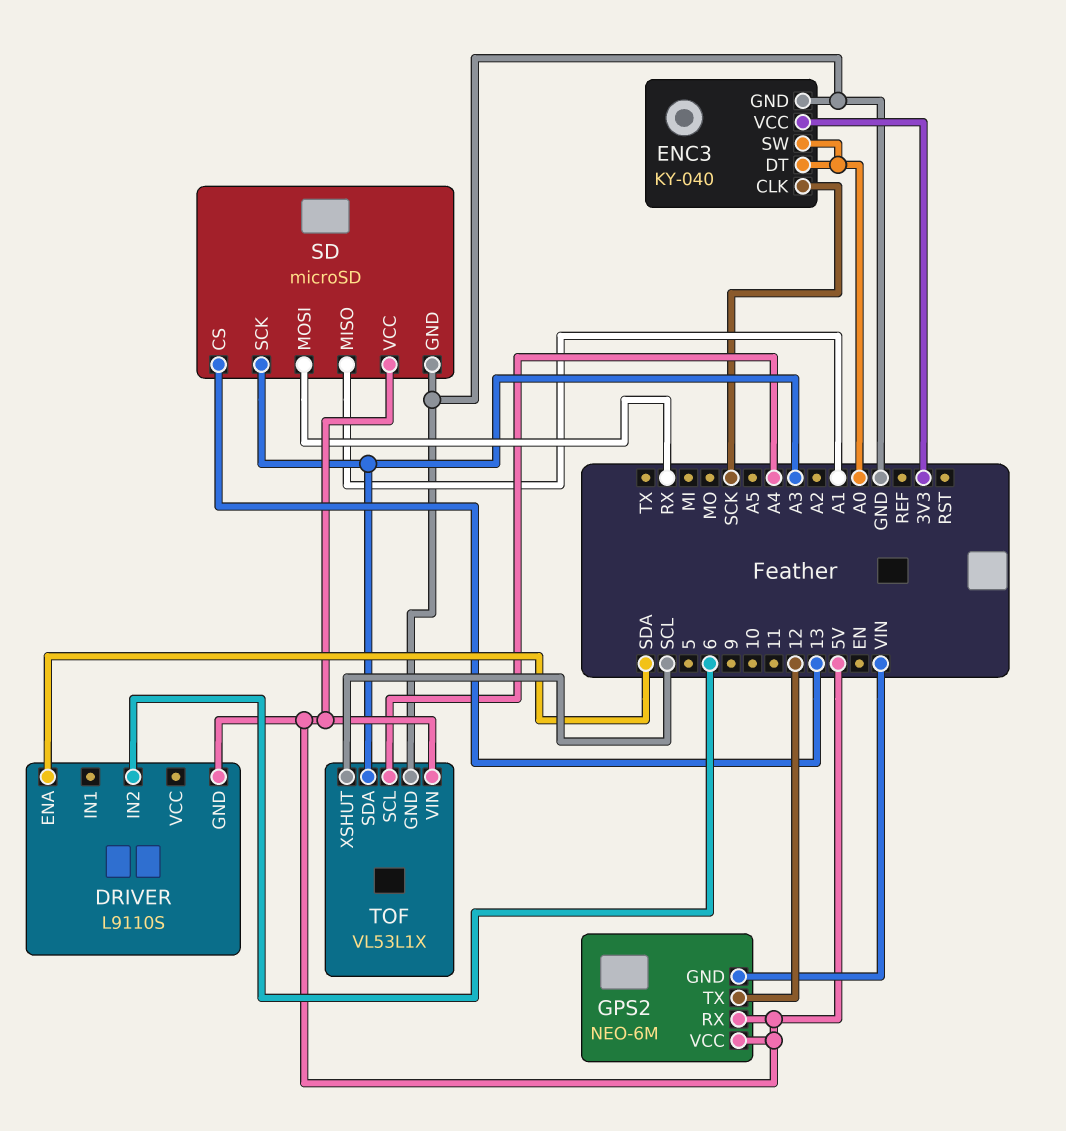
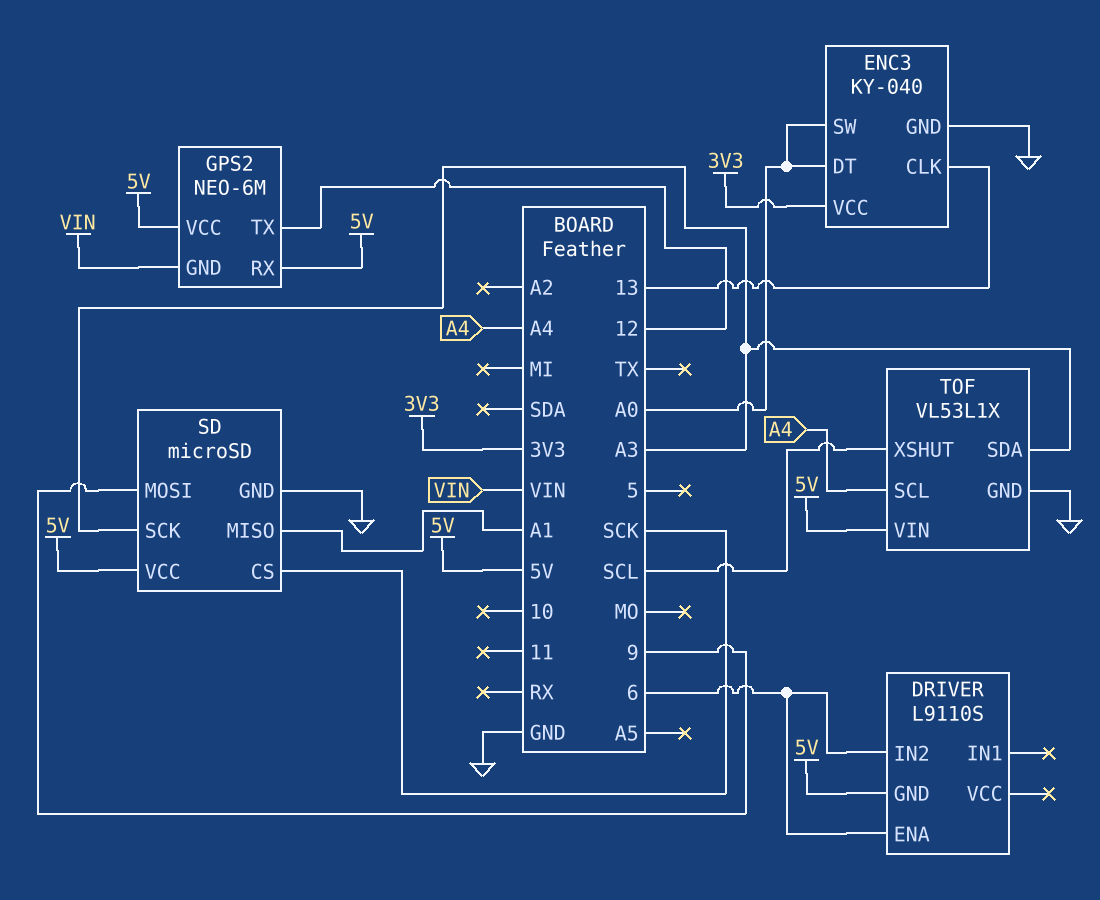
DRIVER pin ENA: SDA -> 6
ENC3 pin CLK: SCK -> 13
SD pin CS: 13 -> SCK
SD pin MOSI: RX -> 9

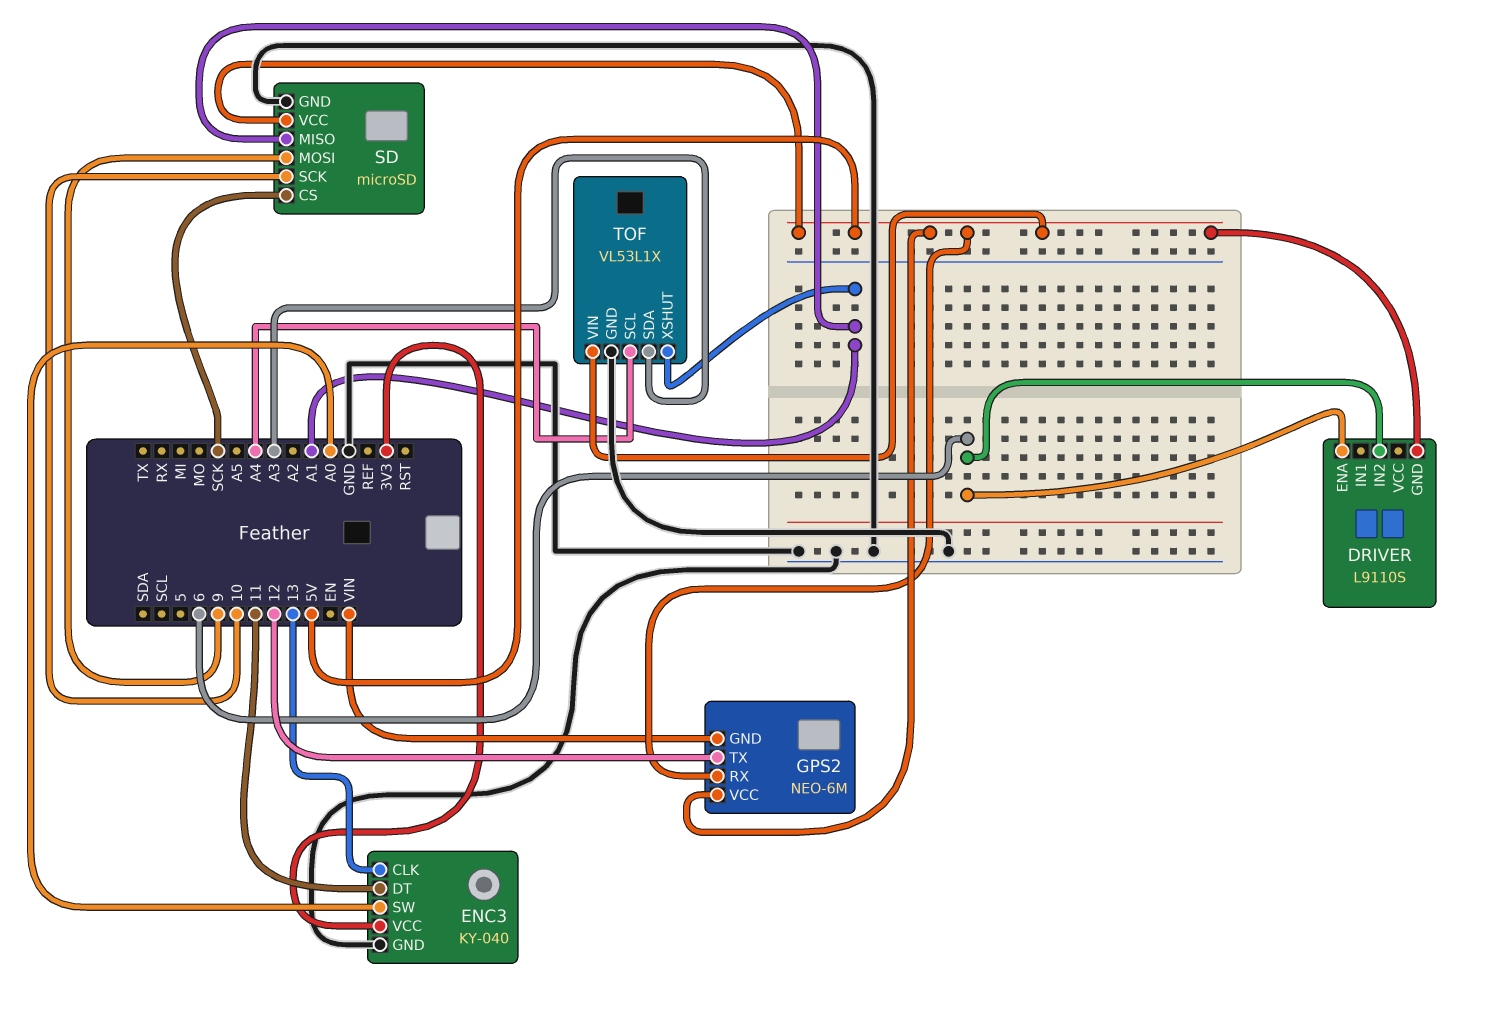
ENC3 pin DT: A0 -> 11
SD pin SCK: A3 -> 10
TOF pin XSHUT: SCL -> A1

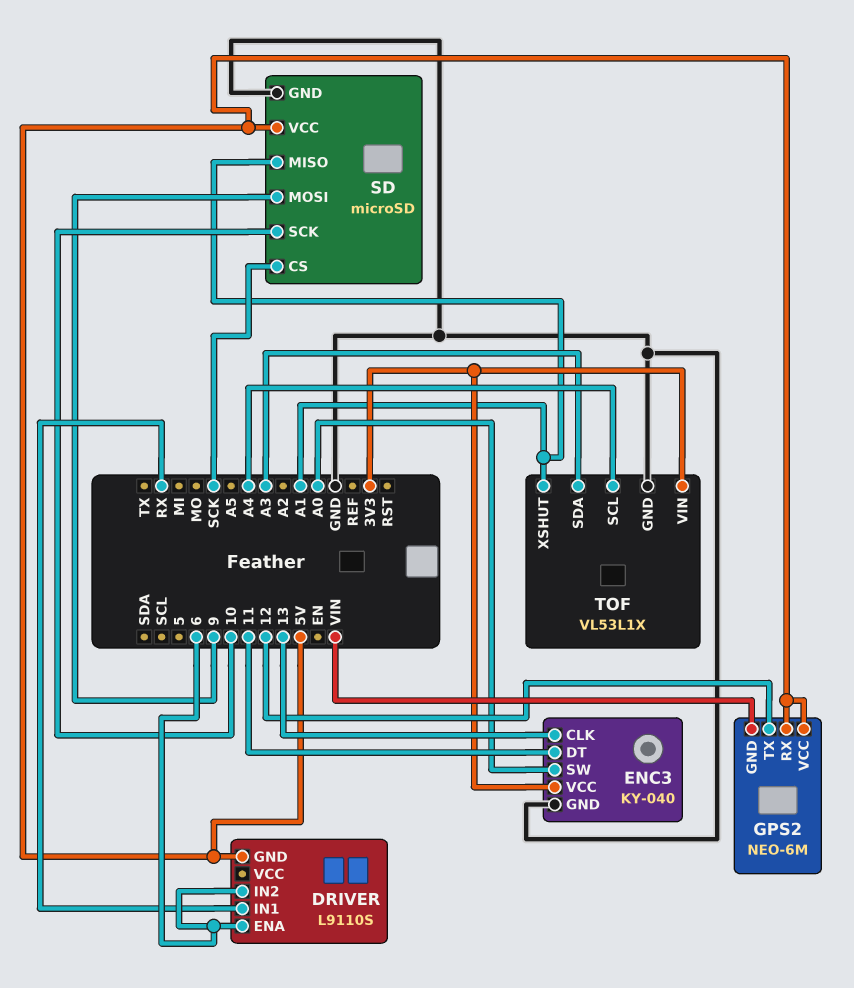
DRIVER pin IN1: none -> RX
TOF pin VIN: 5V -> 3V3

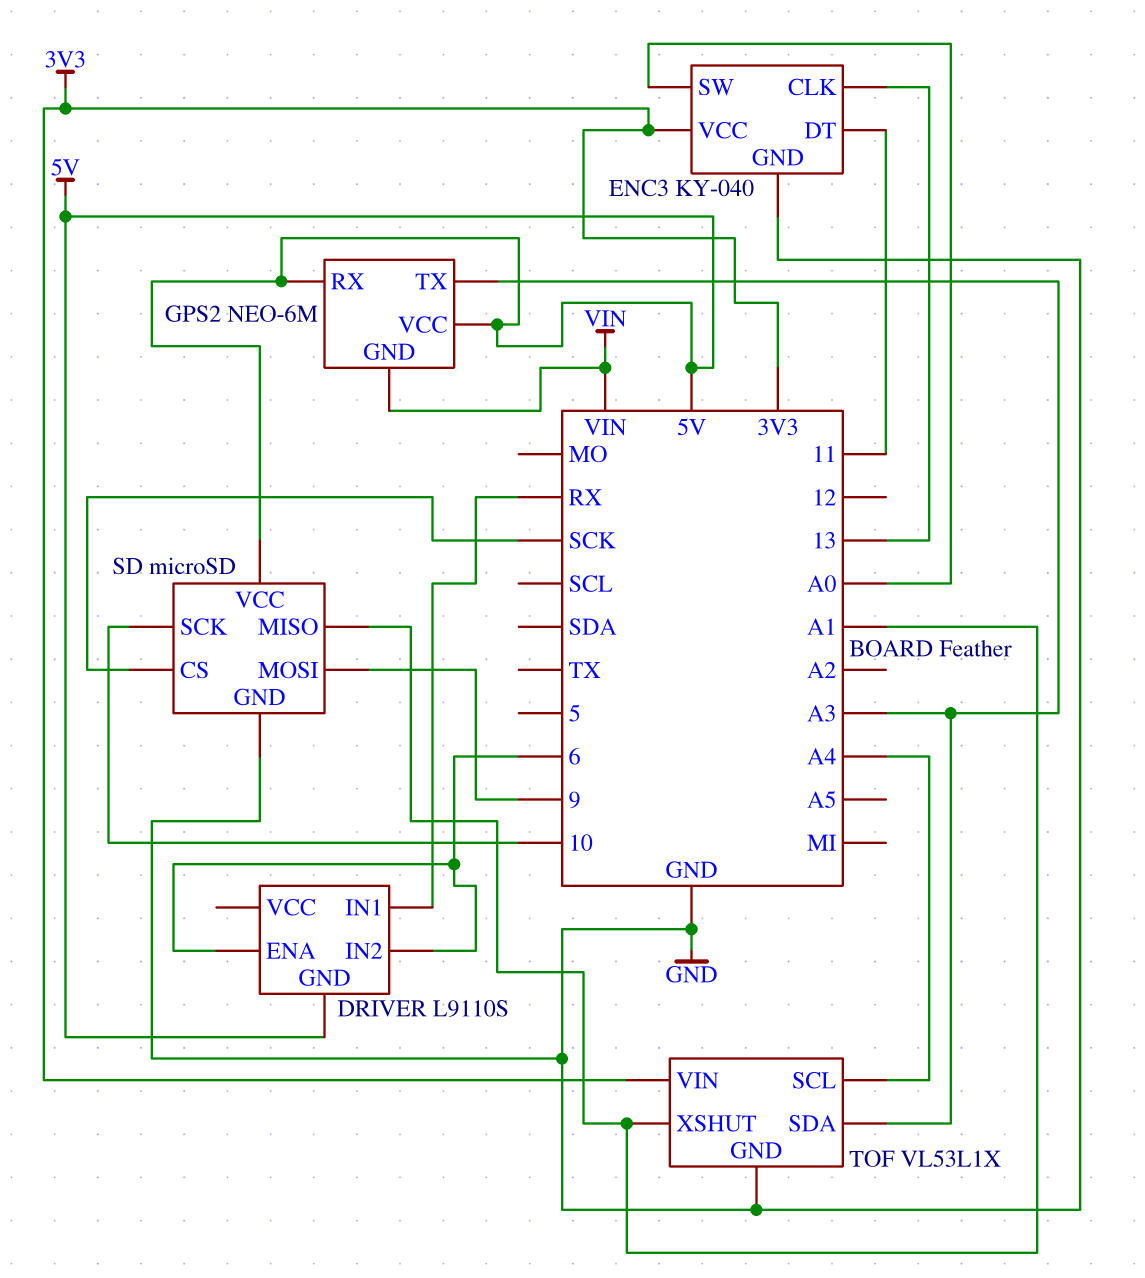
GPS2 pin TX: 12 -> A3

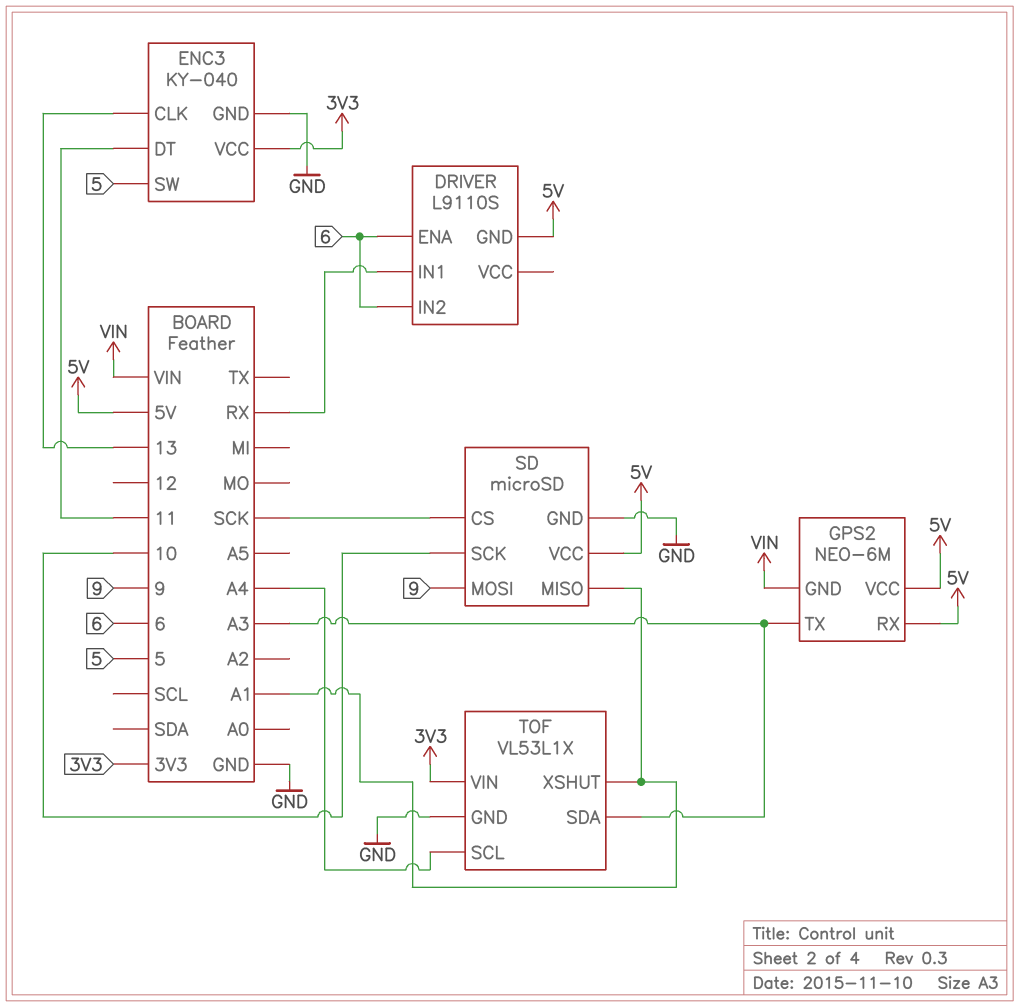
ENC3 pin SW: A0 -> 5

